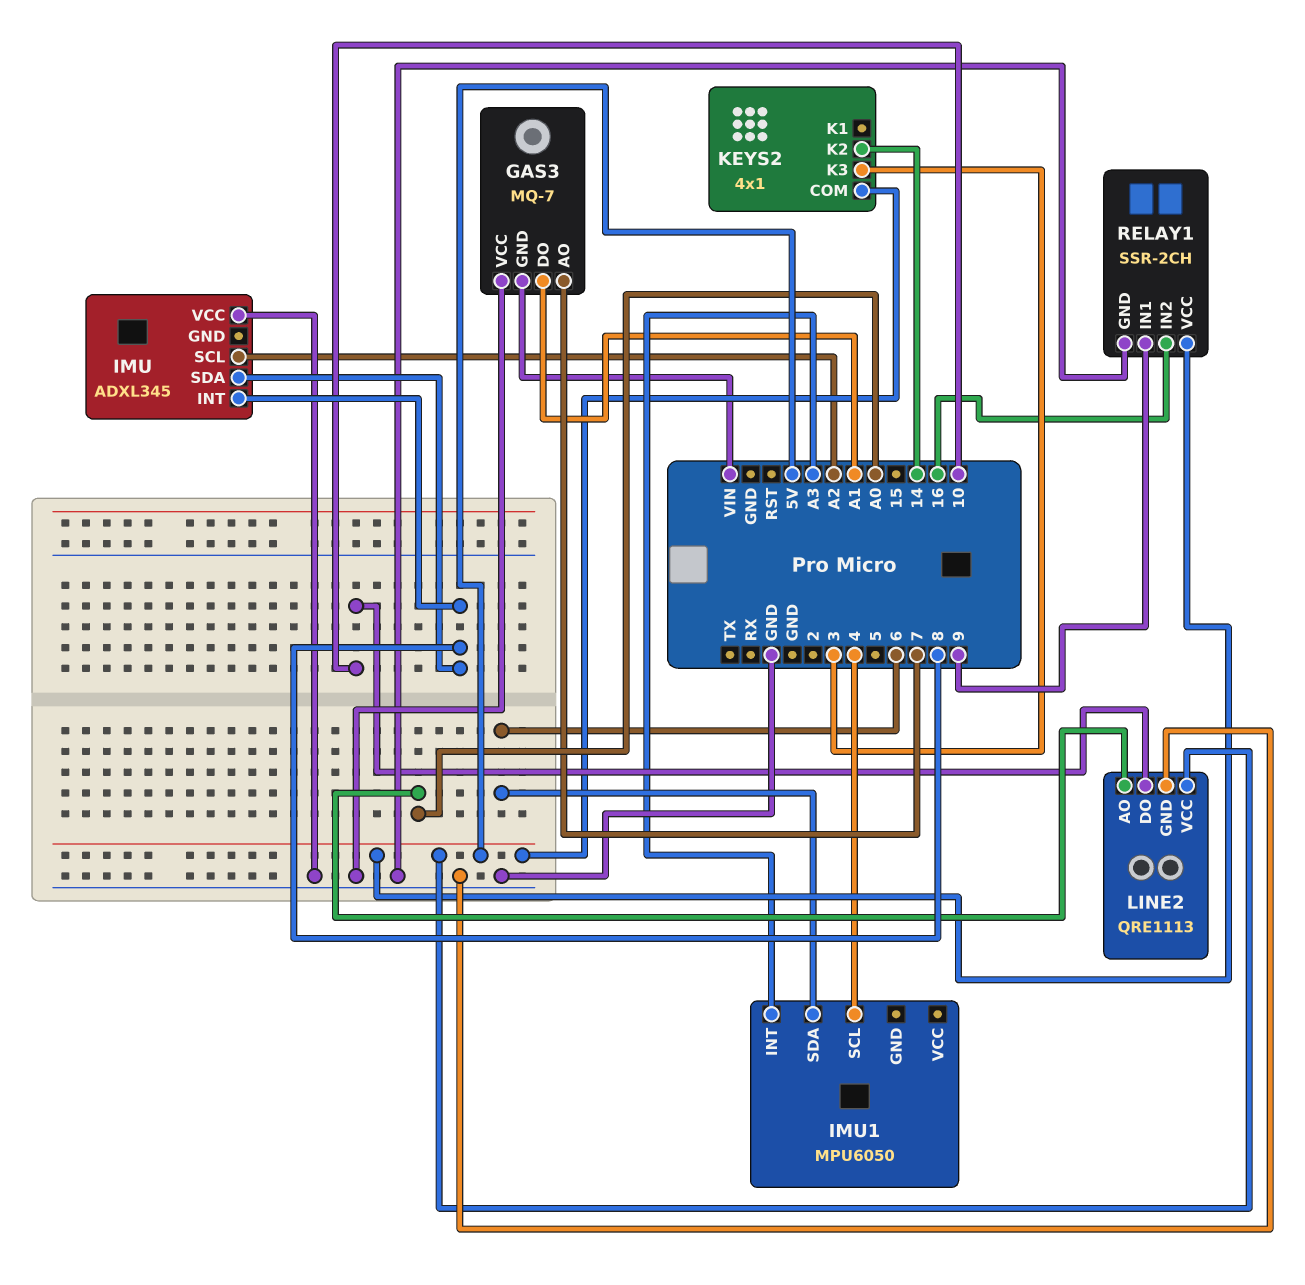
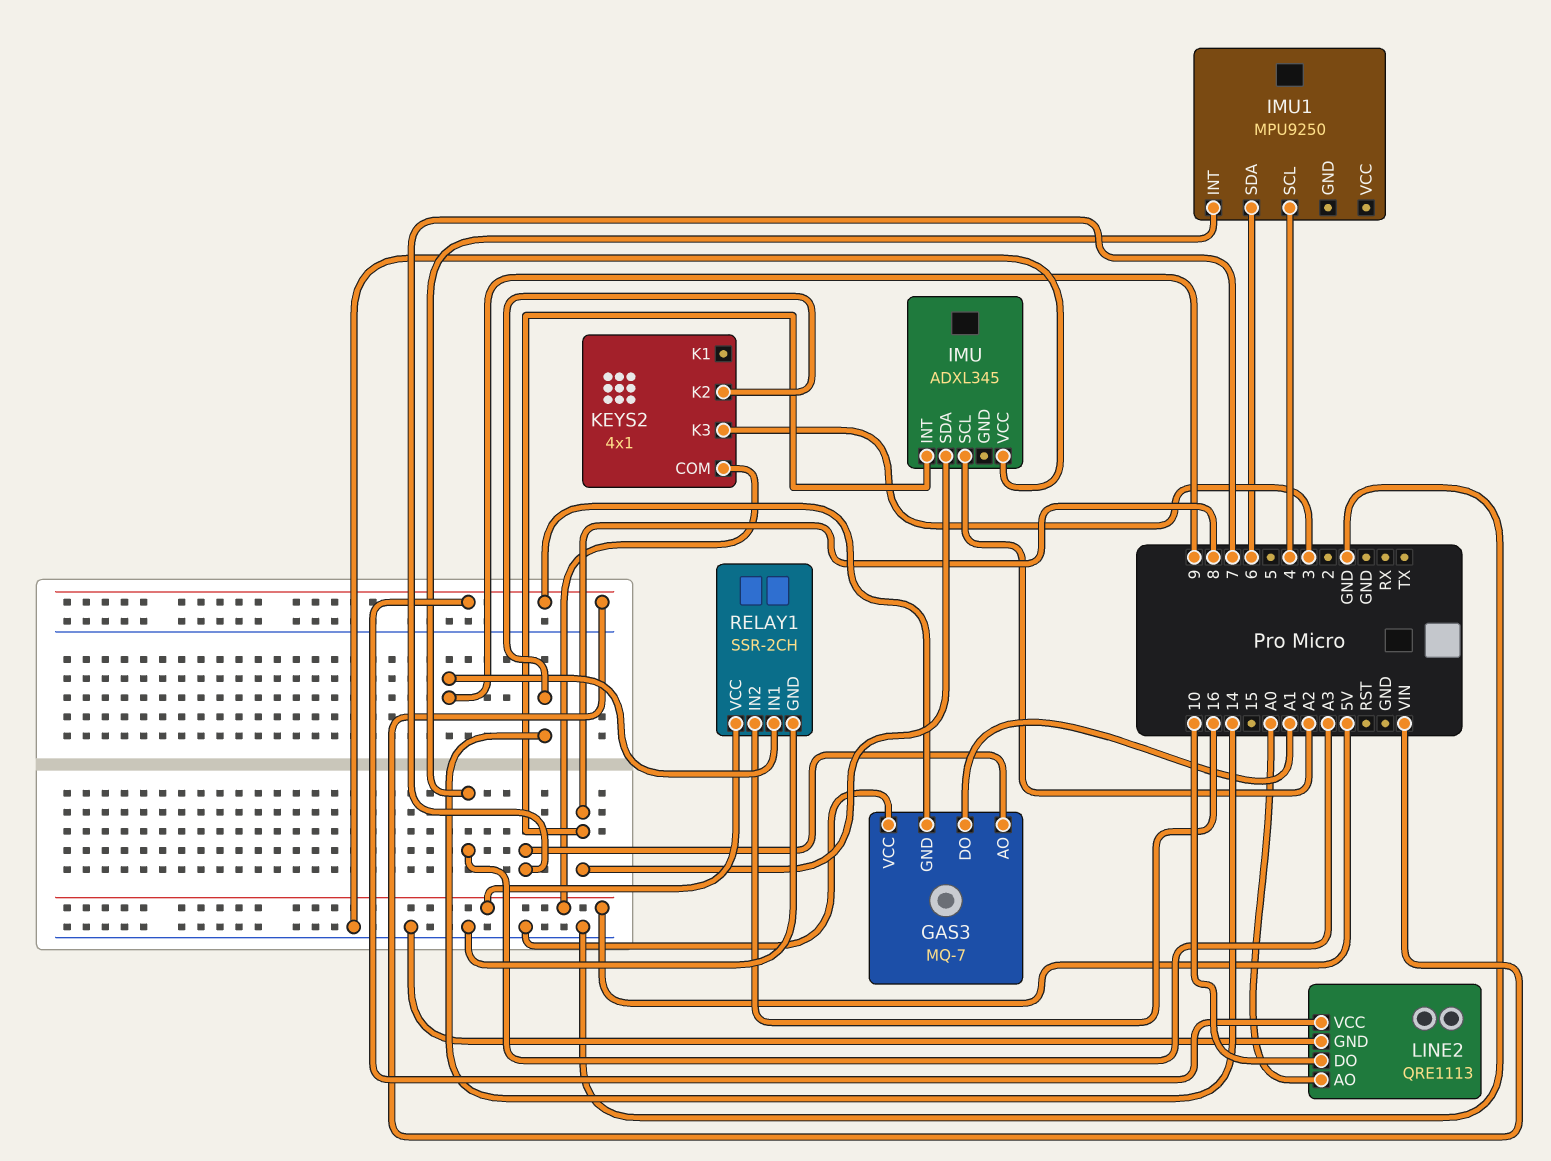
IMU1: MPU6050 -> MPU9250
LINE2 pin VCC: 5V -> VIN

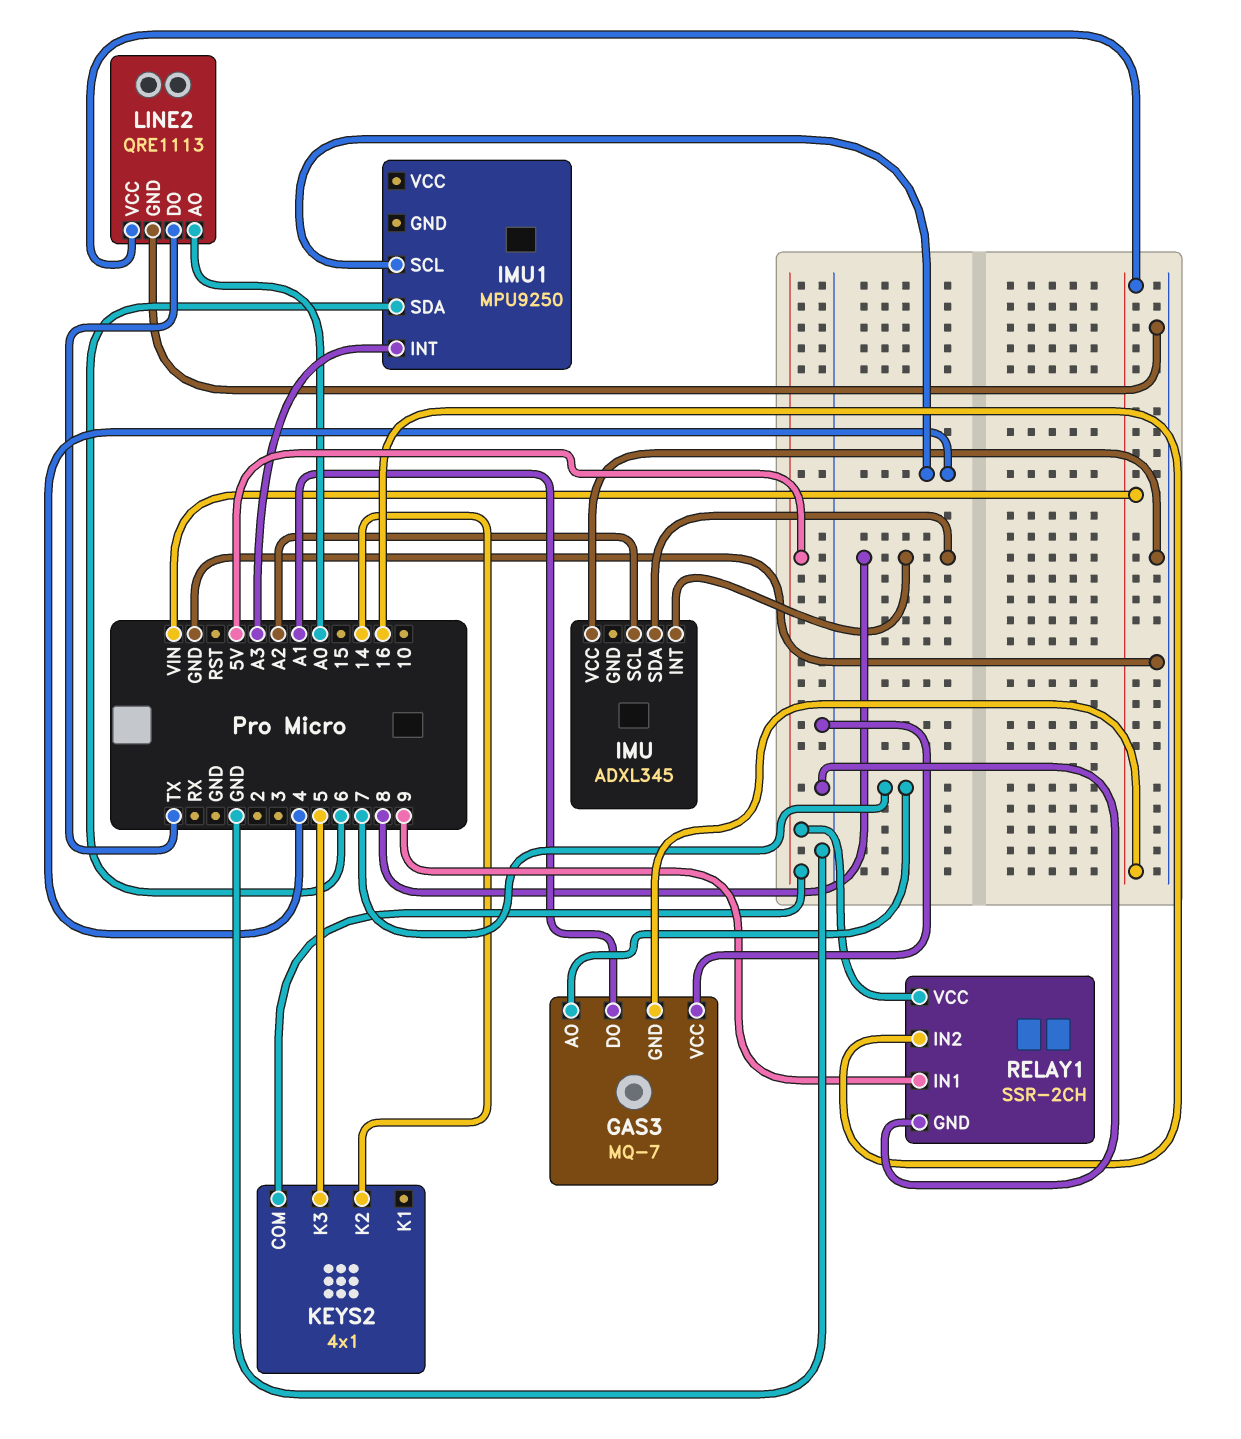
KEYS2 pin K3: 3 -> 5
LINE2 pin DO: 10 -> TX

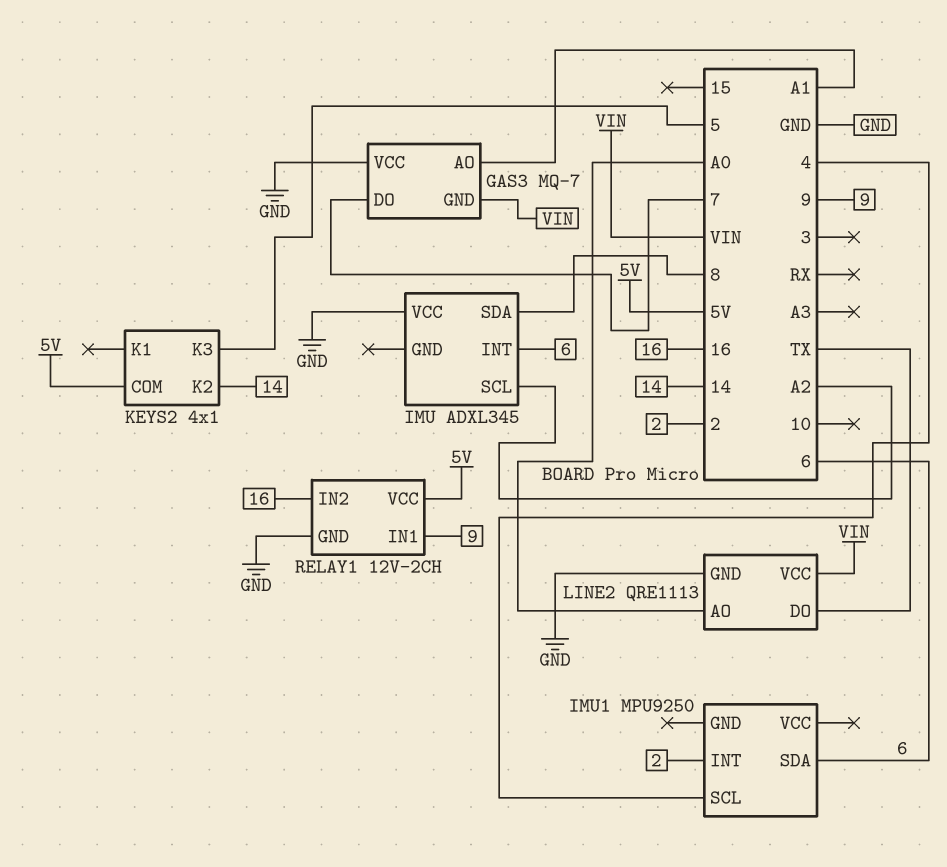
GAS3 pin AO: 7 -> A1
GAS3 pin DO: A1 -> 7
IMU pin INT: 8 -> 6
IMU1 pin INT: A3 -> 2
RELAY1: SSR-2CH -> 12V-2CH

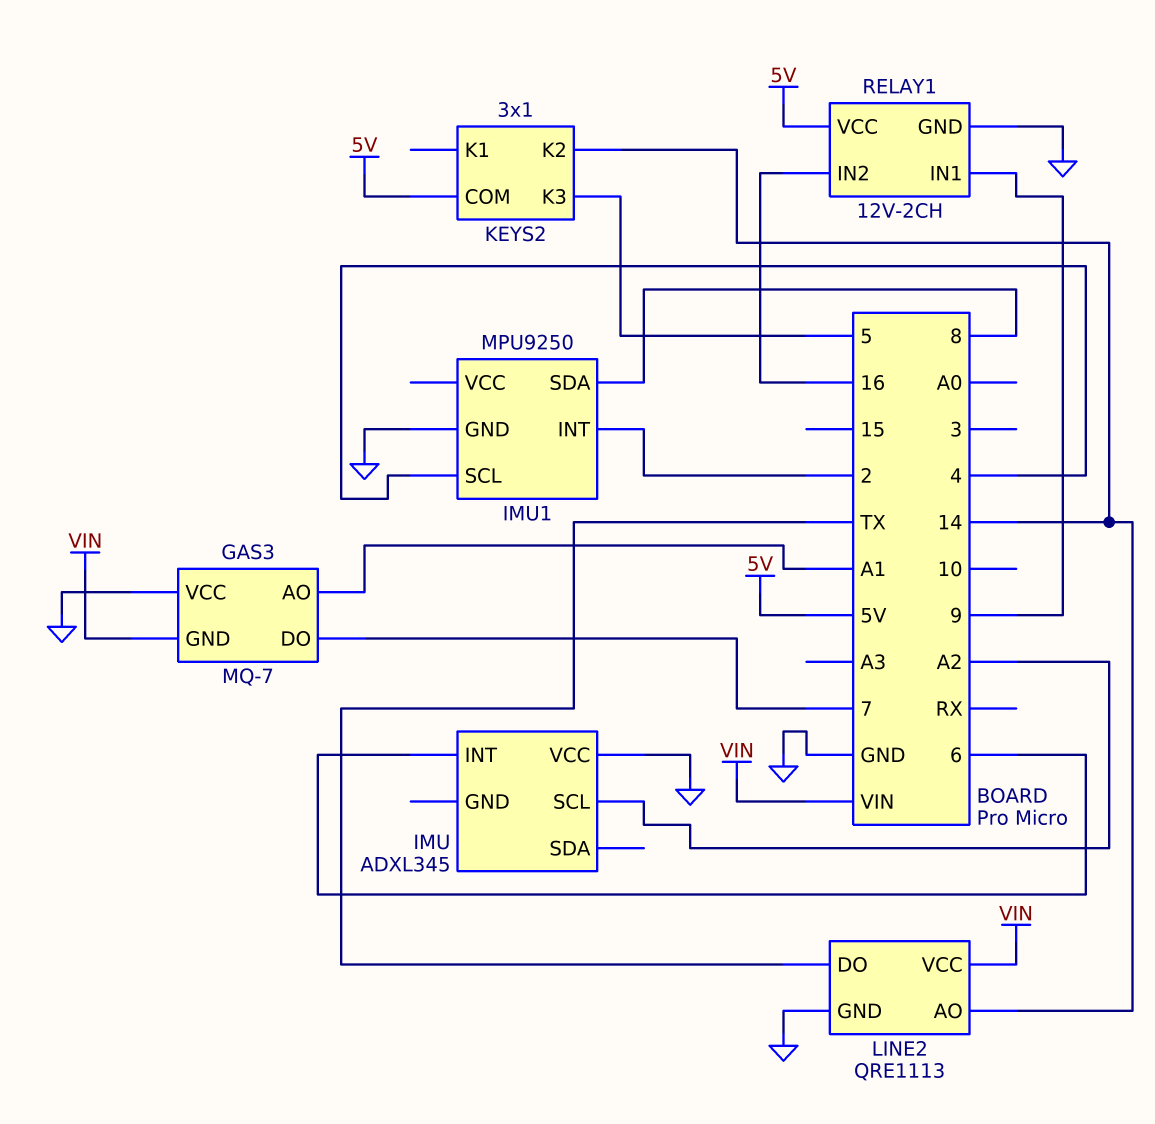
IMU pin SDA: 8 -> none
IMU1 pin GND: none -> GND
IMU1 pin SDA: 6 -> 8
KEYS2: 4x1 -> 3x1
LINE2 pin AO: A0 -> 14

